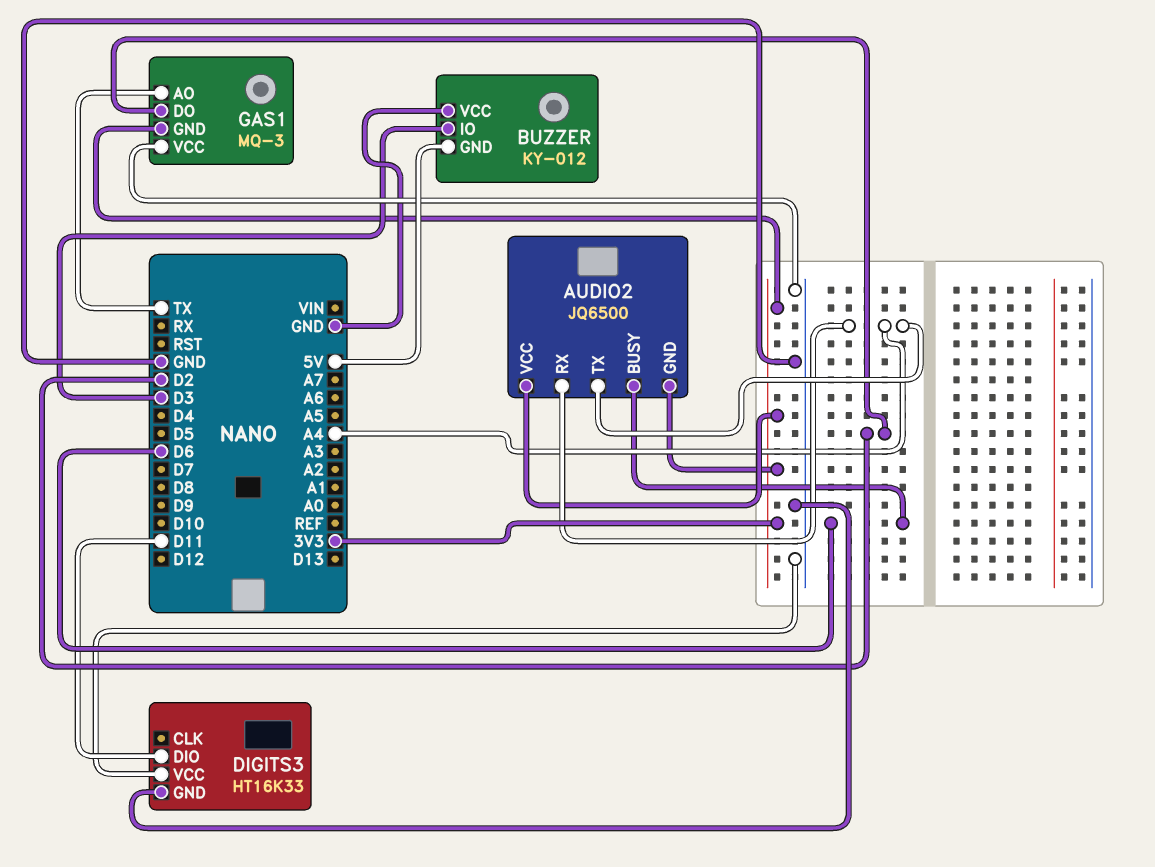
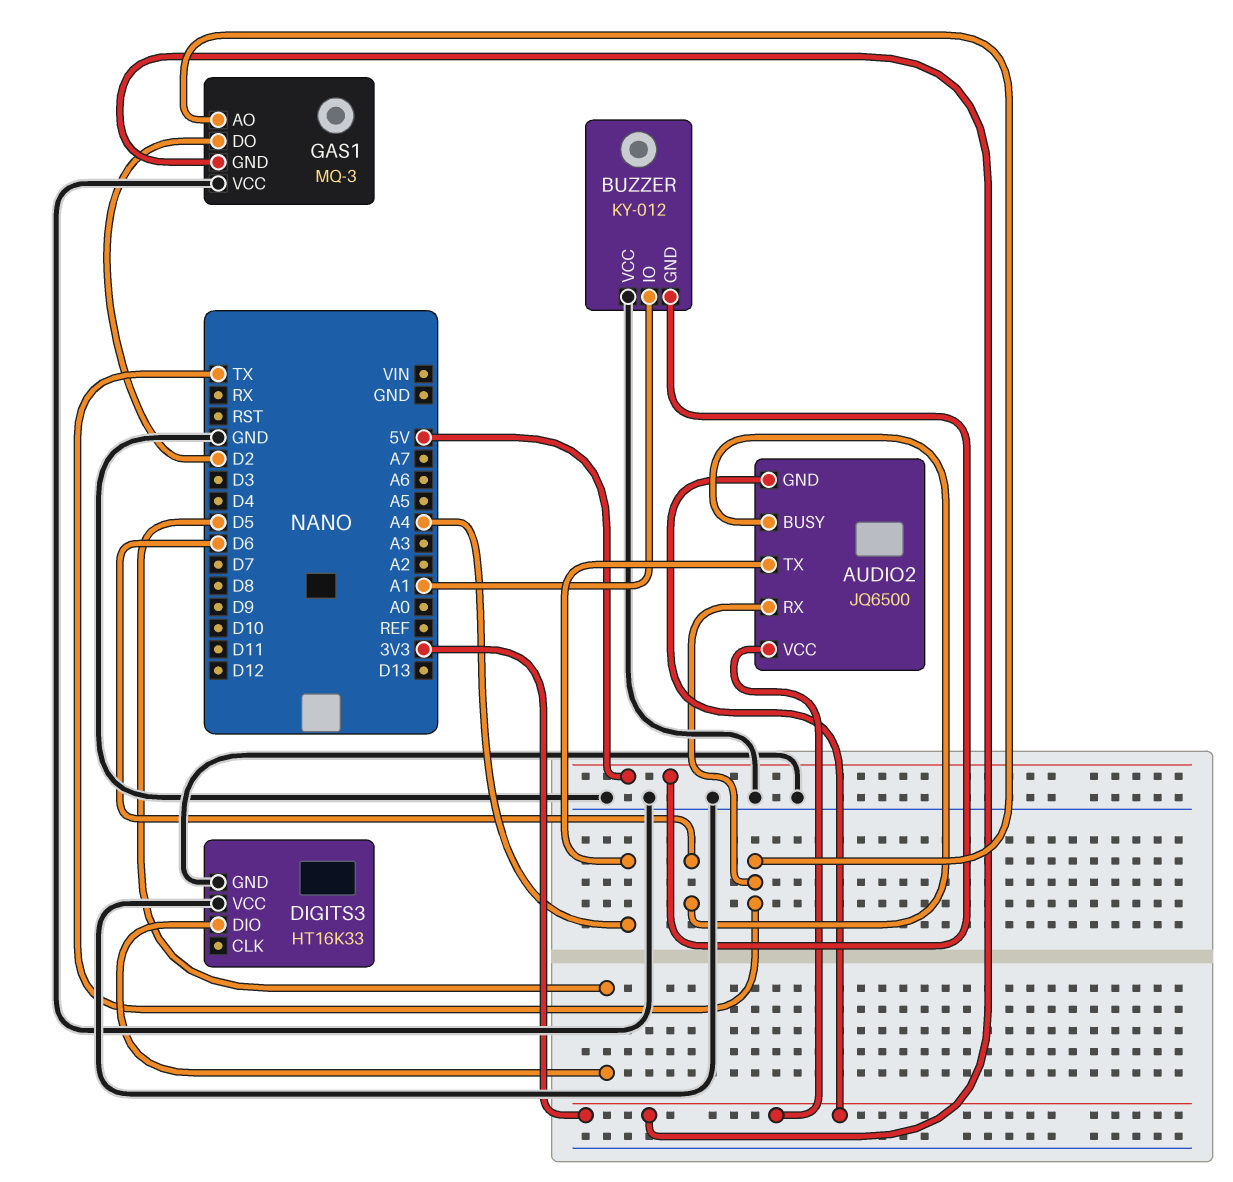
AUDIO2 pin RX: A4 -> TX
BUZZER pin IO: D3 -> A1
DIGITS3 pin DIO: D11 -> D5

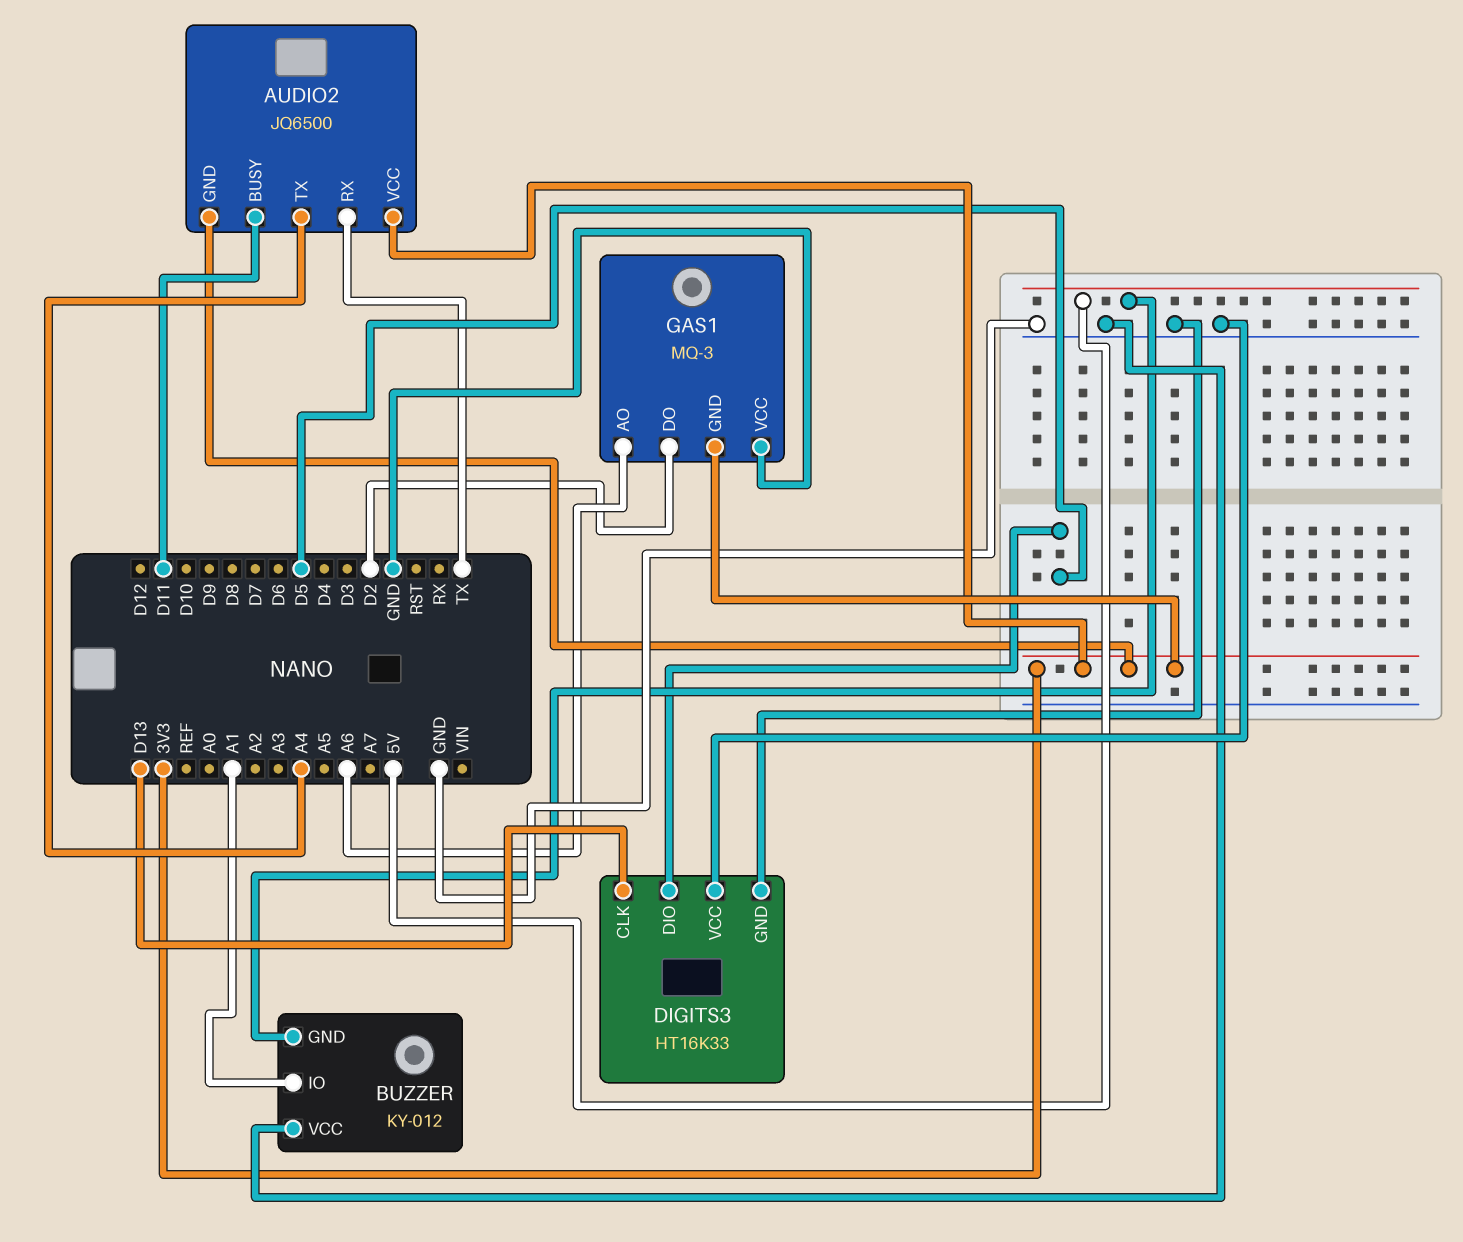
AUDIO2 pin BUSY: D6 -> D11
DIGITS3 pin CLK: none -> D13
GAS1 pin AO: TX -> A6

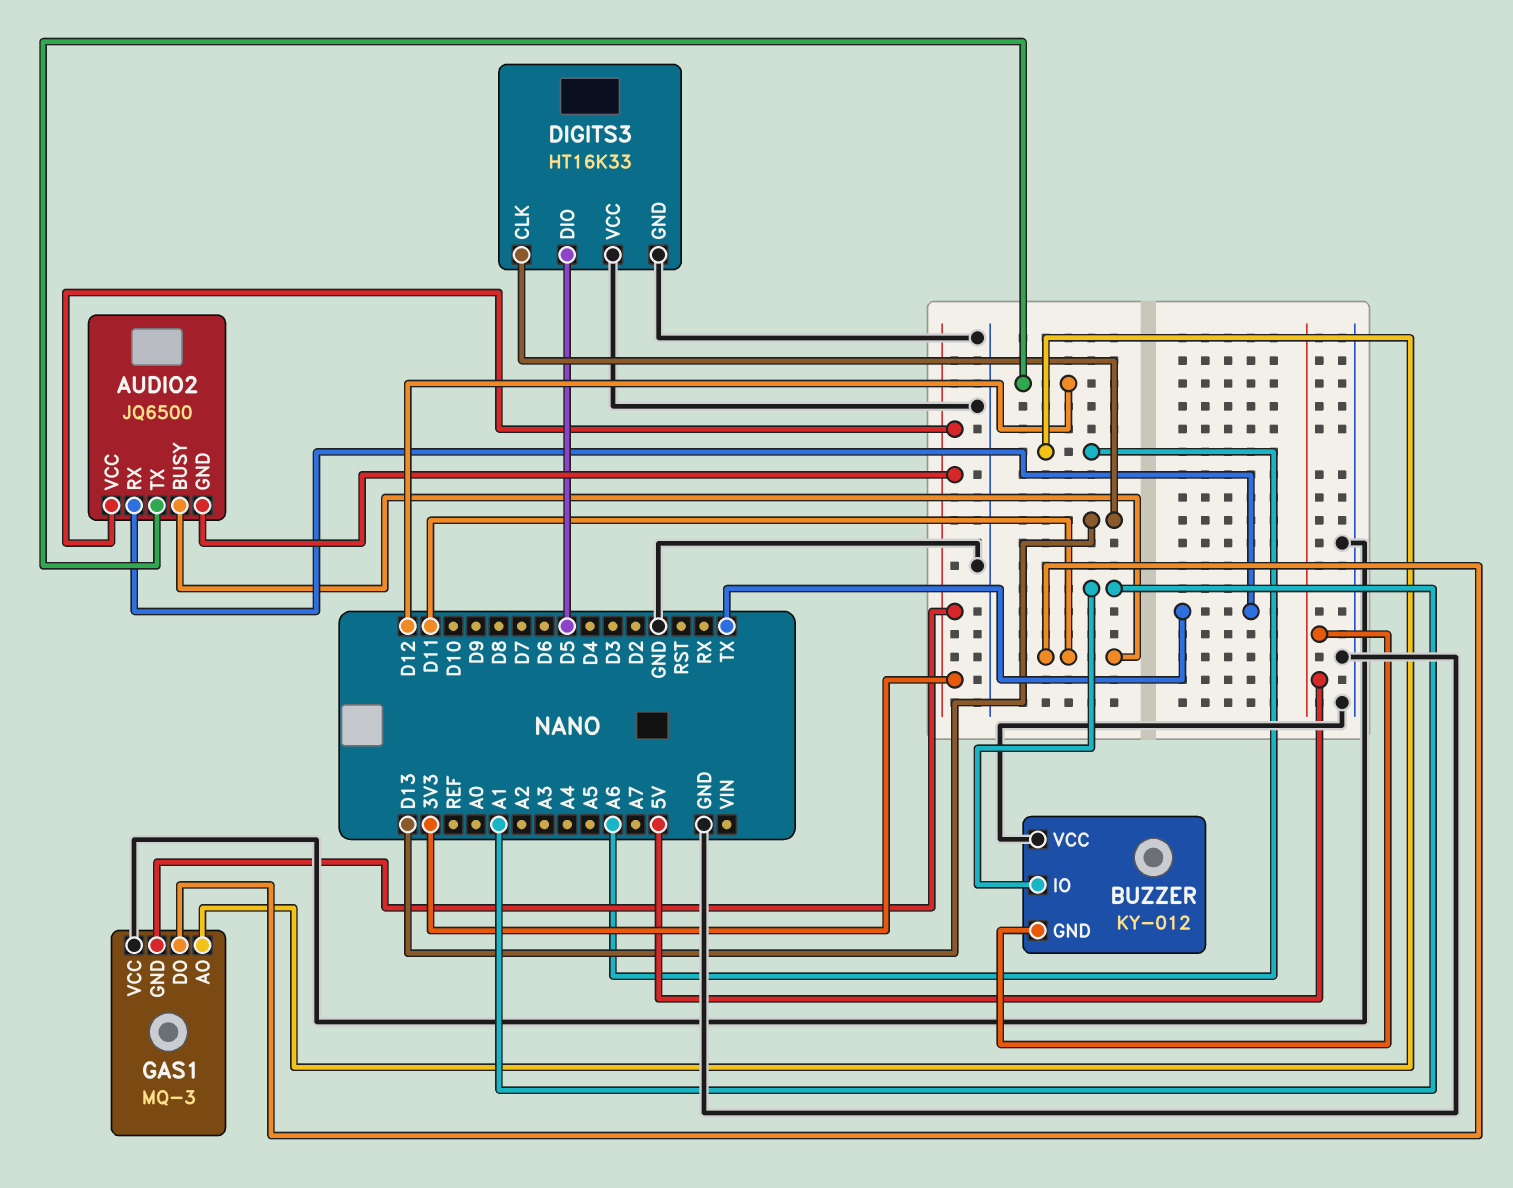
AUDIO2 pin TX: A4 -> D12
GAS1 pin DO: D2 -> D11

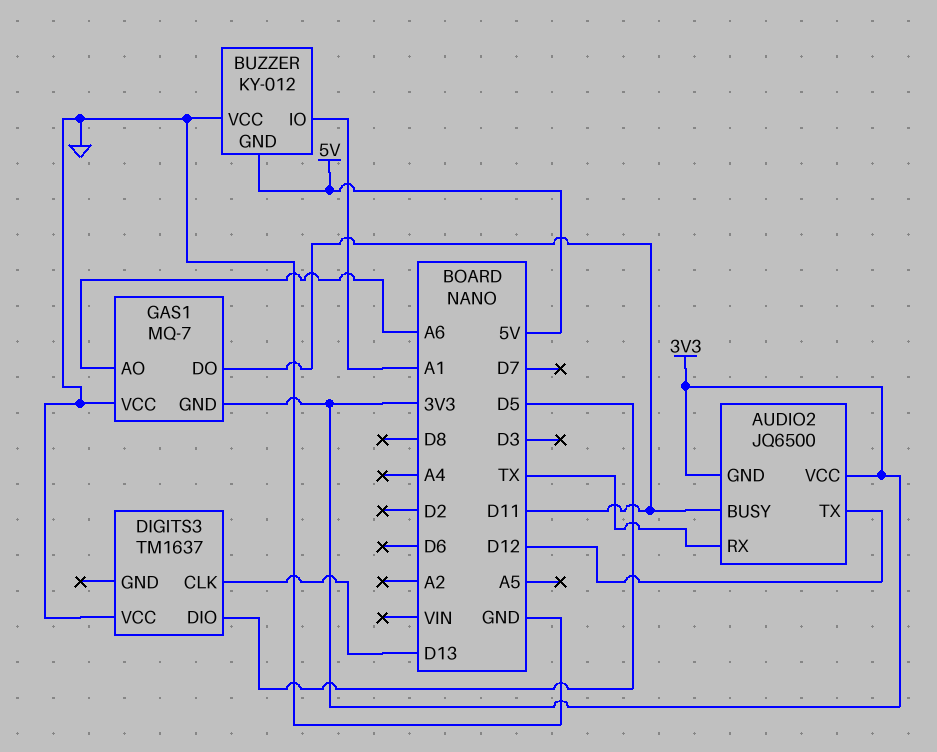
DIGITS3: HT16K33 -> TM1637
DIGITS3 pin GND: GND -> none
GAS1: MQ-3 -> MQ-7

